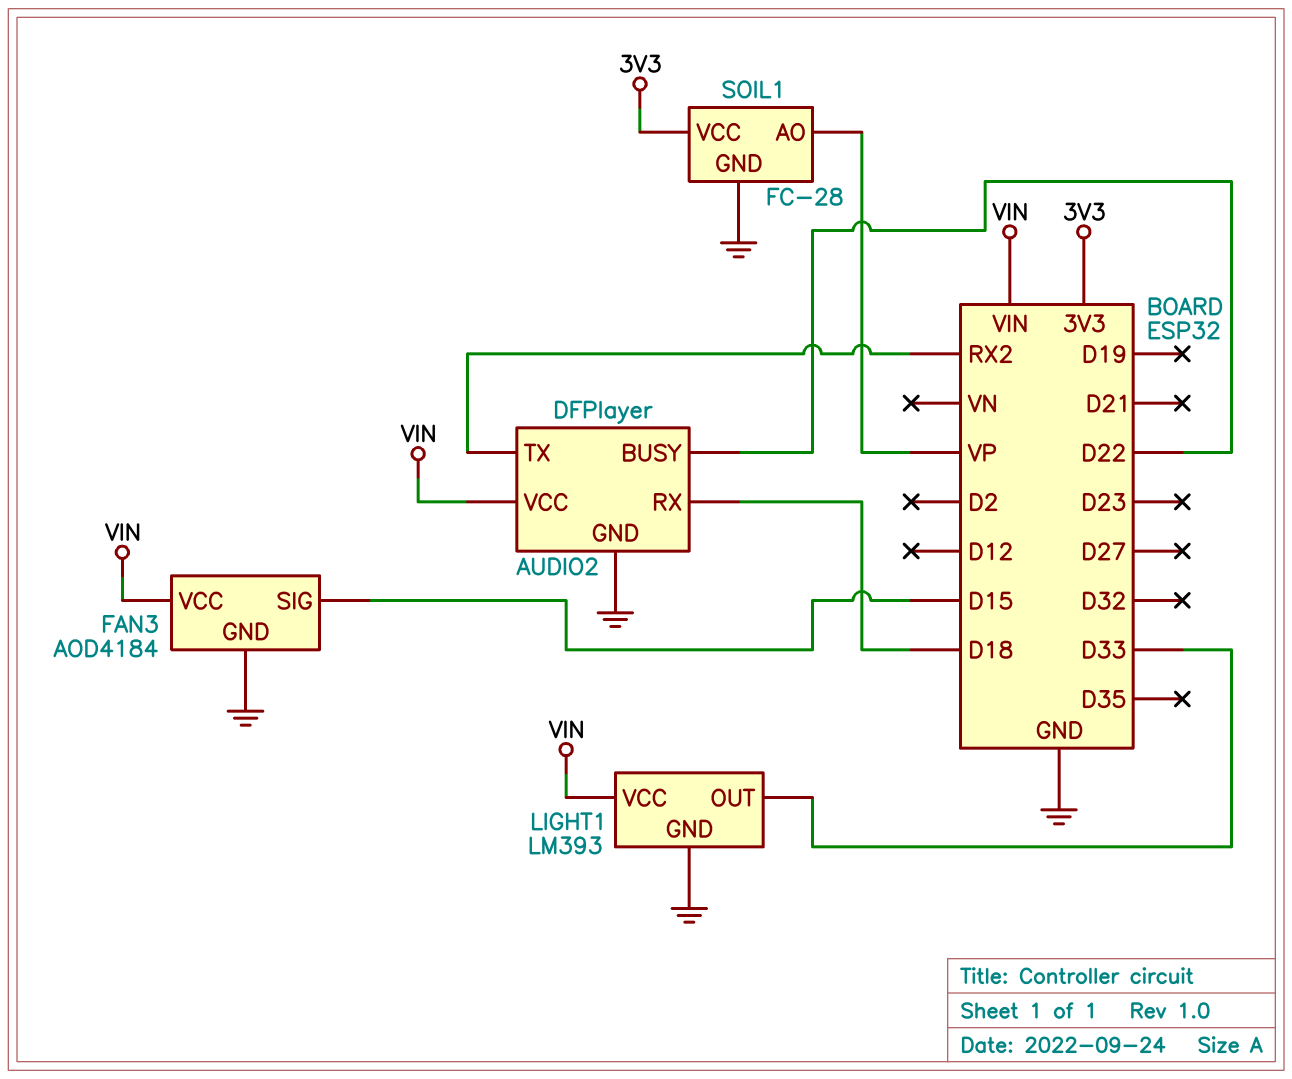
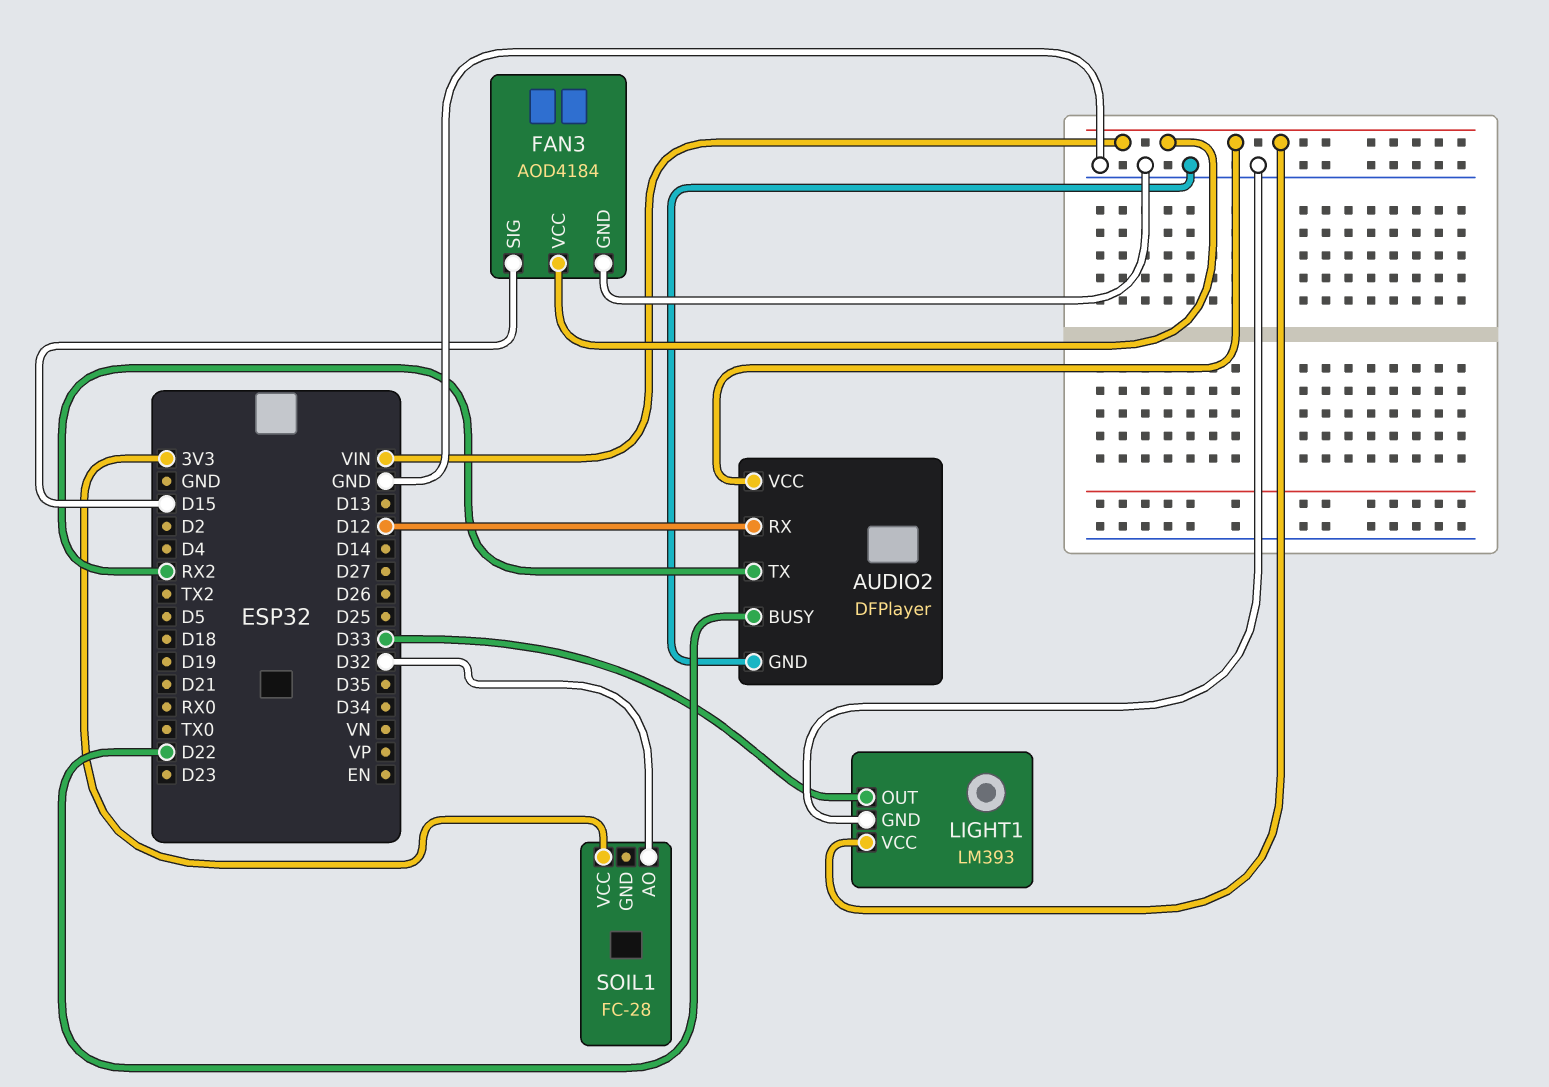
AUDIO2 pin RX: D18 -> D12
SOIL1 pin AO: VP -> D32
SOIL1 pin GND: GND -> none

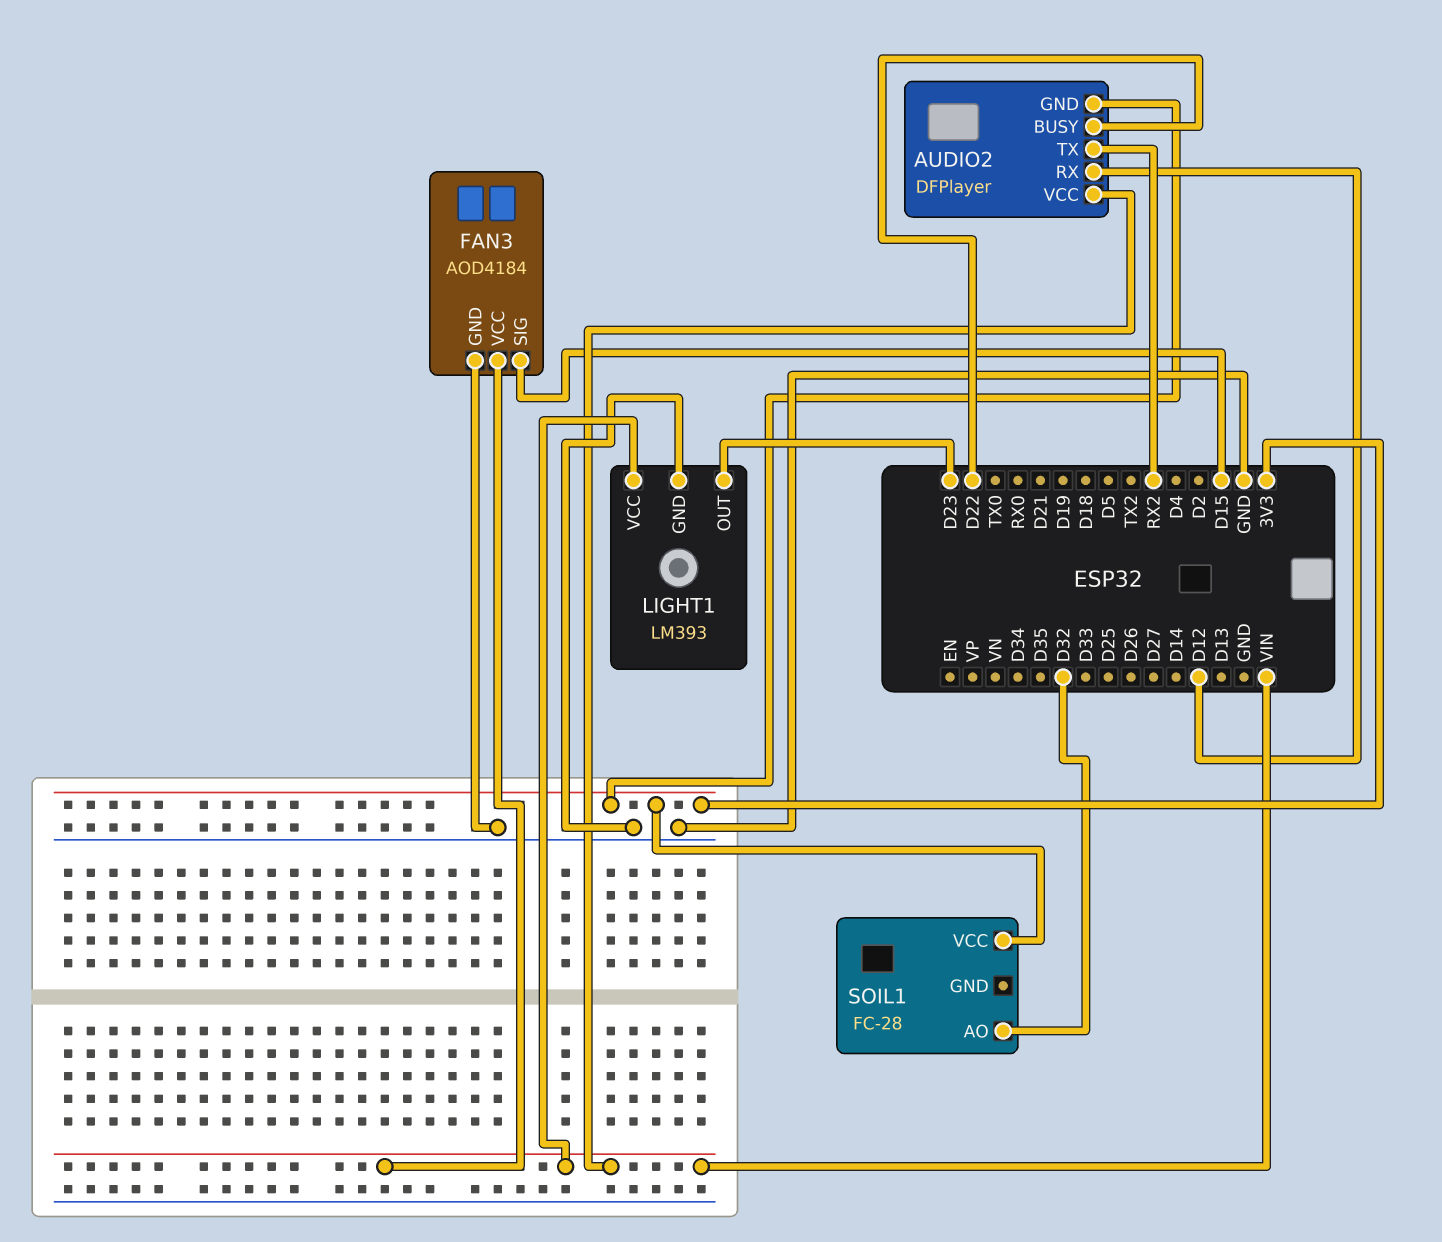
AUDIO2 pin GND: GND -> 3V3
LIGHT1 pin OUT: D33 -> D23

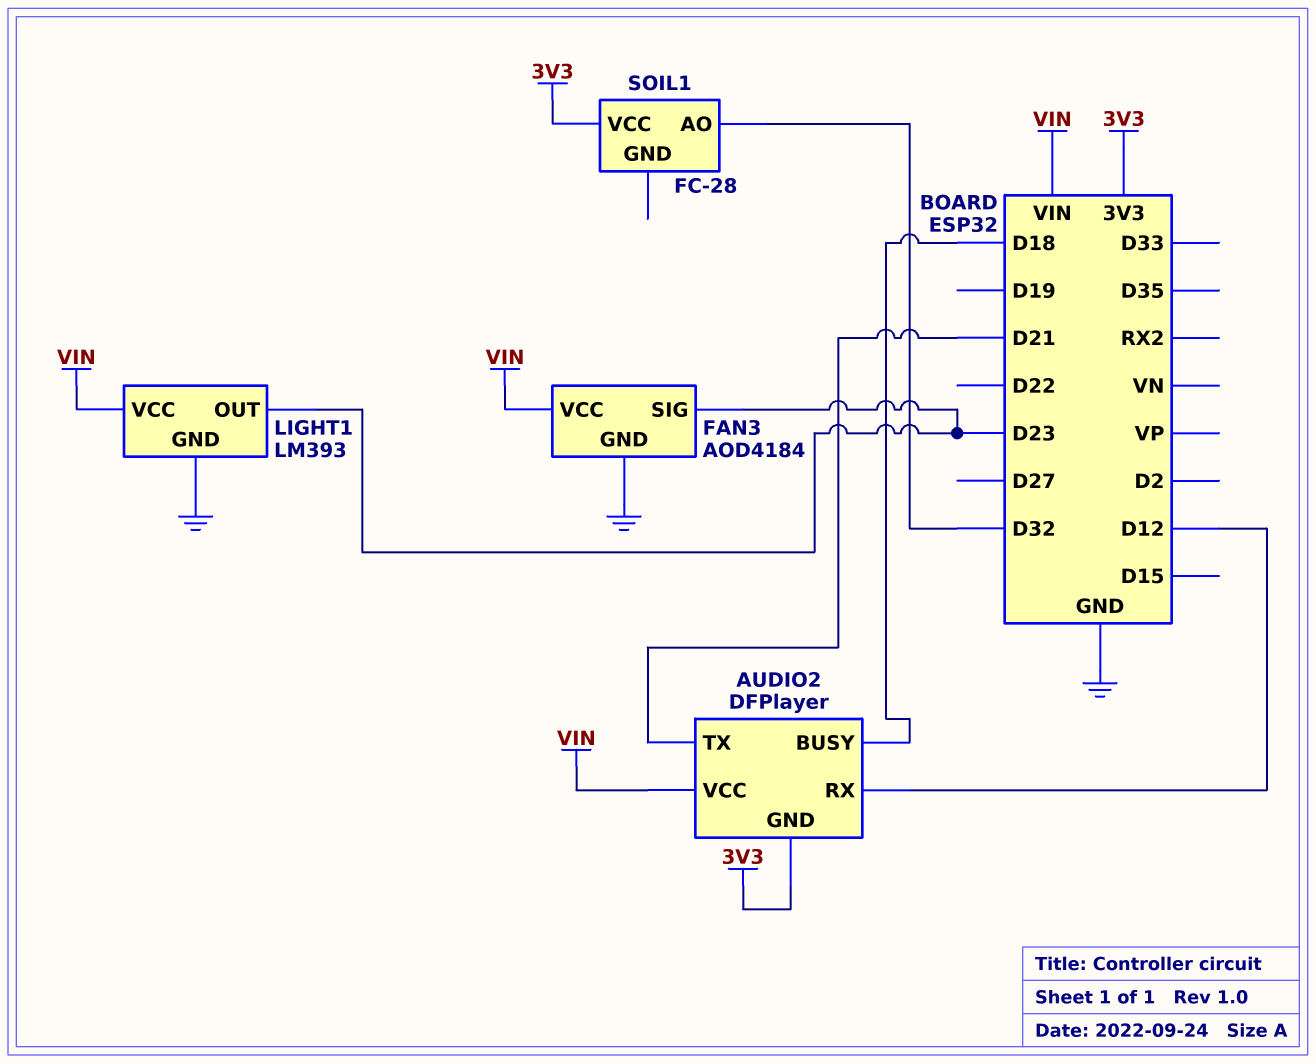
AUDIO2 pin BUSY: D22 -> D18
AUDIO2 pin TX: RX2 -> D21
FAN3 pin SIG: D15 -> D23

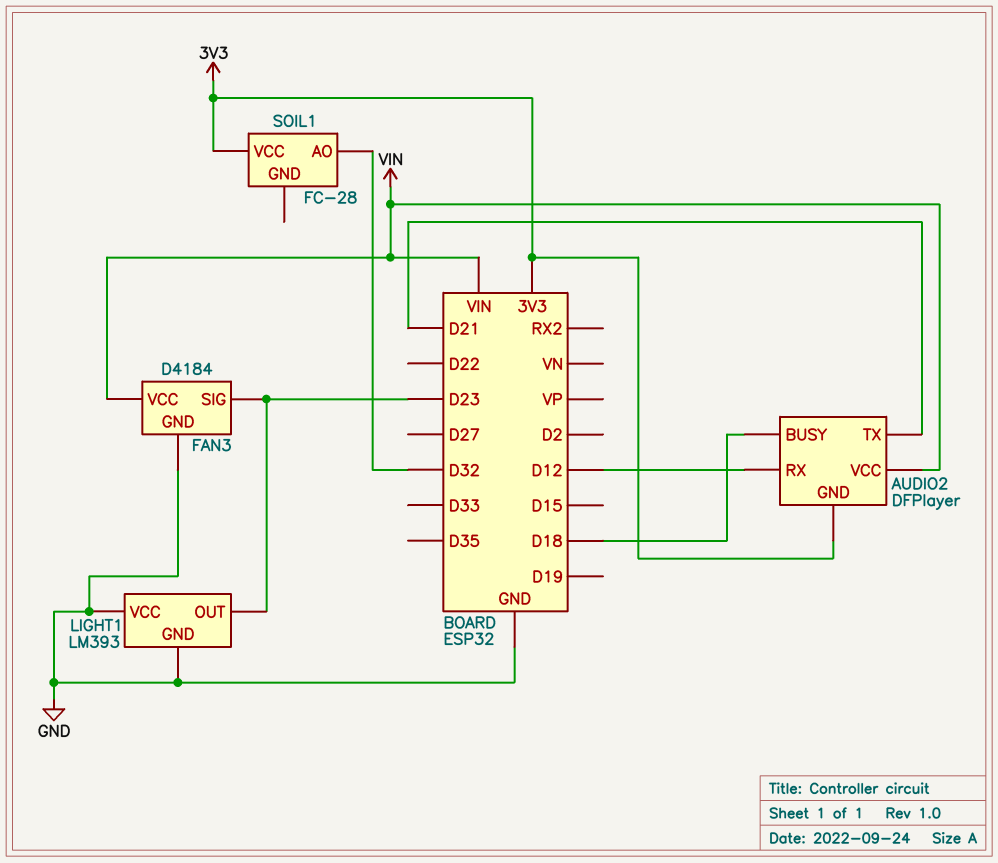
FAN3: AOD4184 -> D4184
LIGHT1 pin VCC: VIN -> GND

